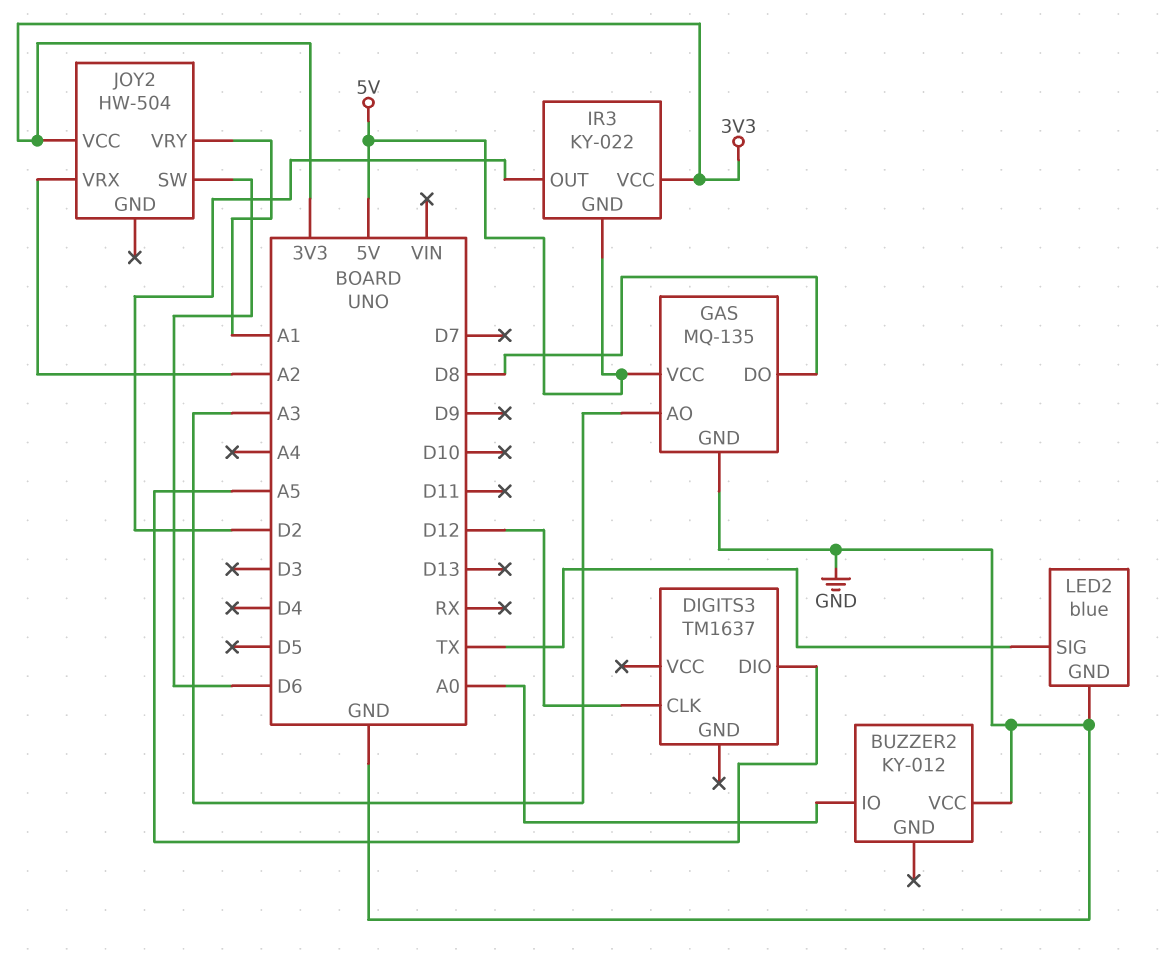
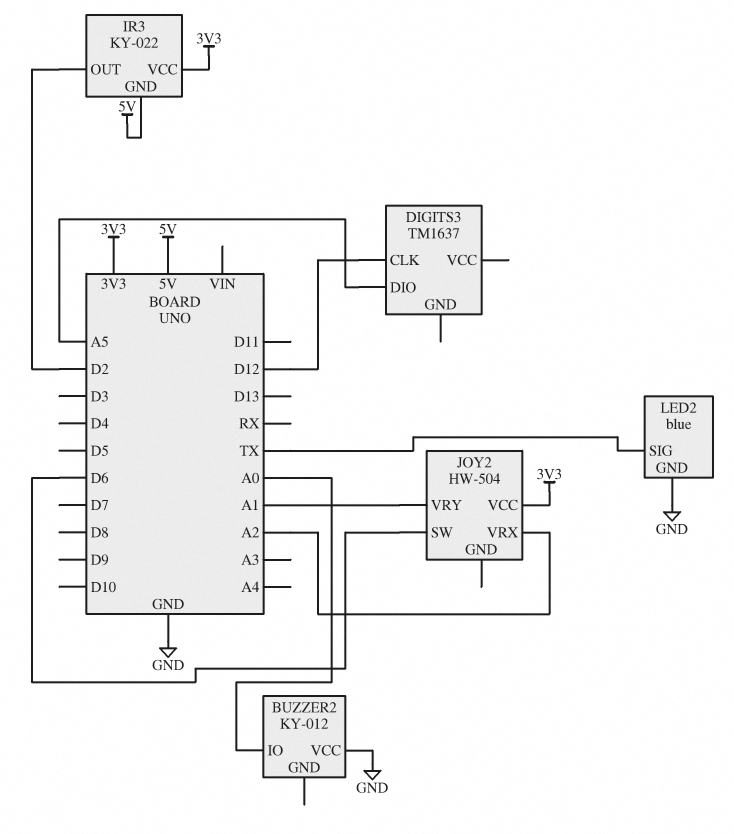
GAS: MQ-135 -> none
GAS pin AO: A3 -> none
GAS pin DO: D8 -> none
GAS pin GND: GND -> none
GAS pin VCC: 5V -> none

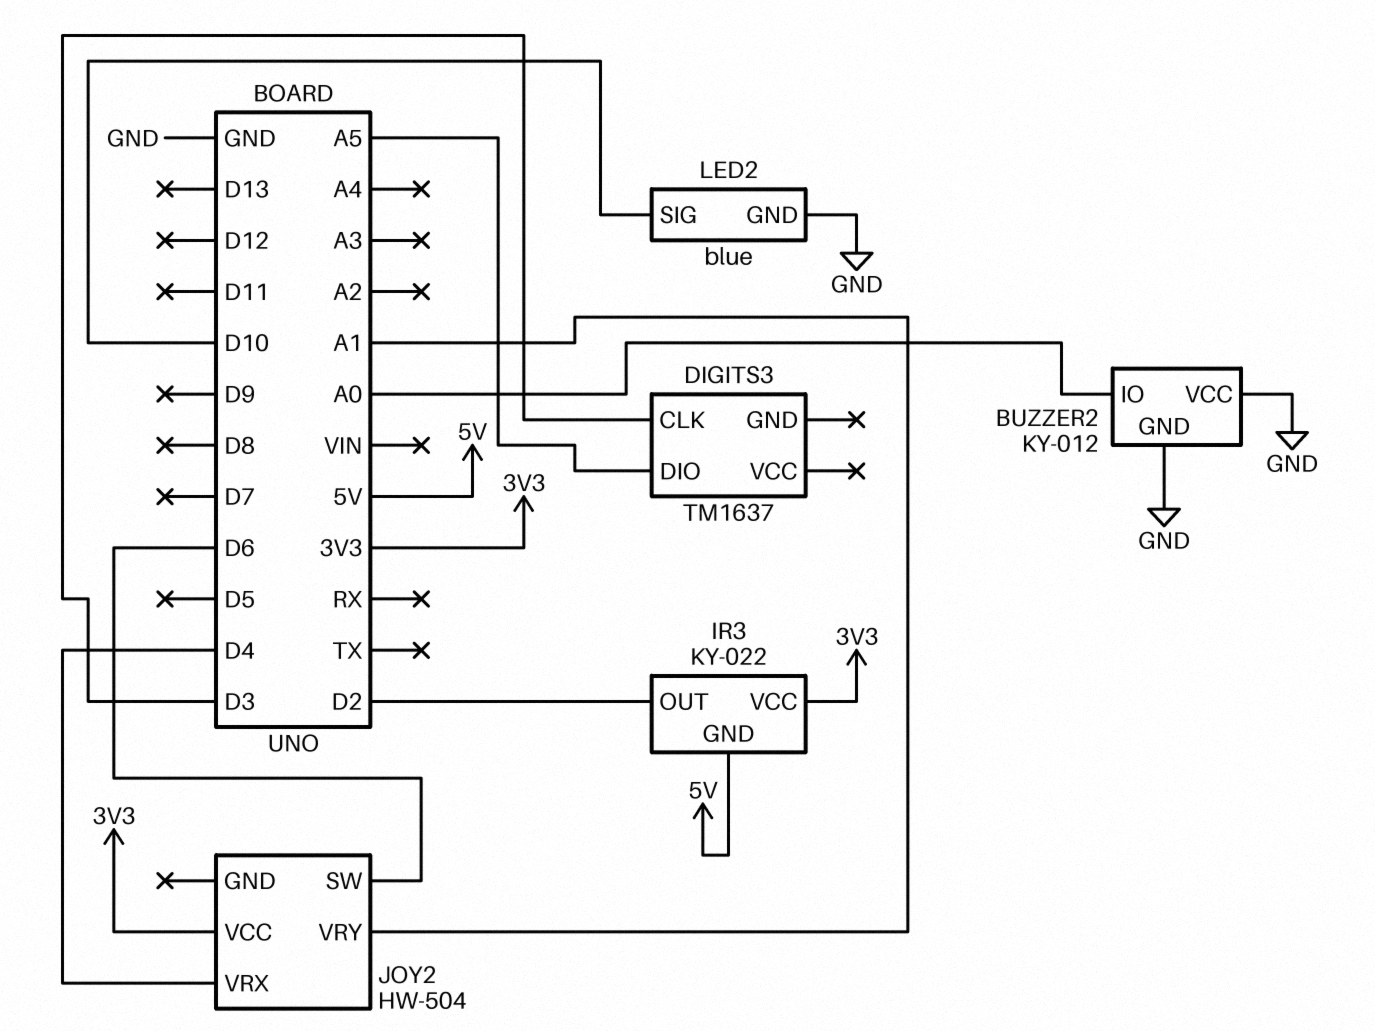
BUZZER2 pin GND: none -> GND
DIGITS3 pin CLK: D12 -> D3
JOY2 pin VRX: A2 -> D4
LED2 pin SIG: TX -> D10

